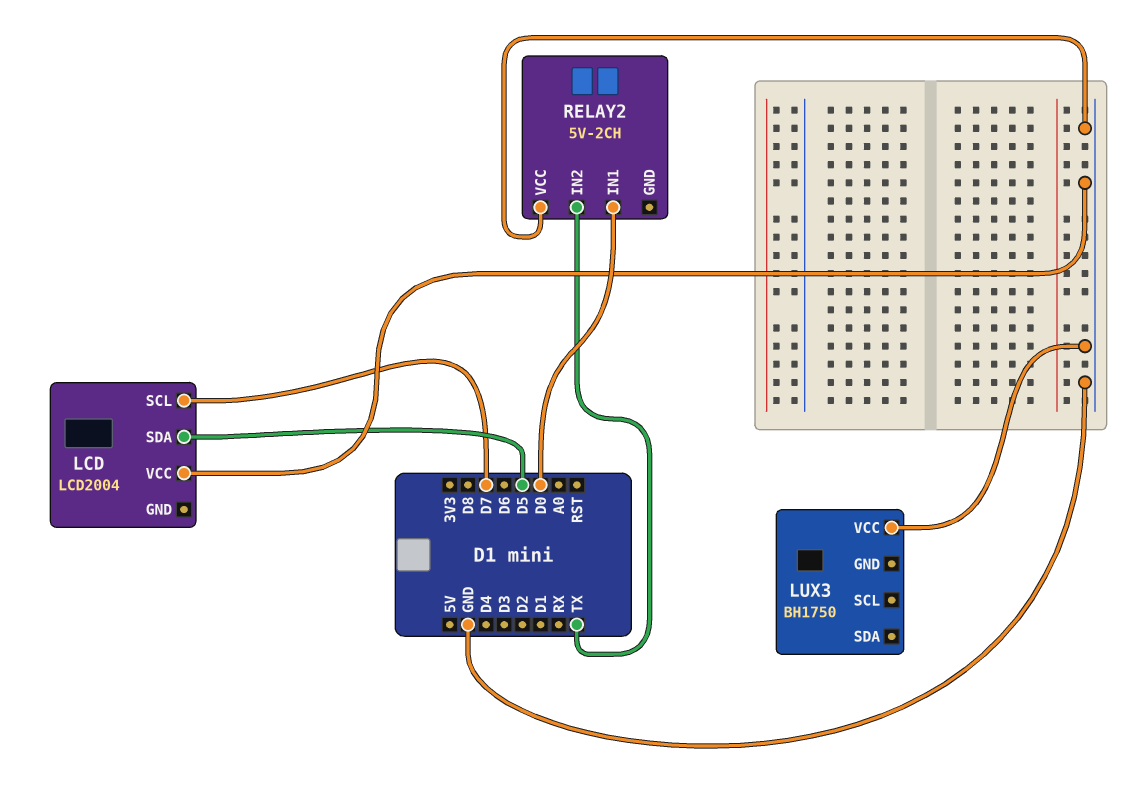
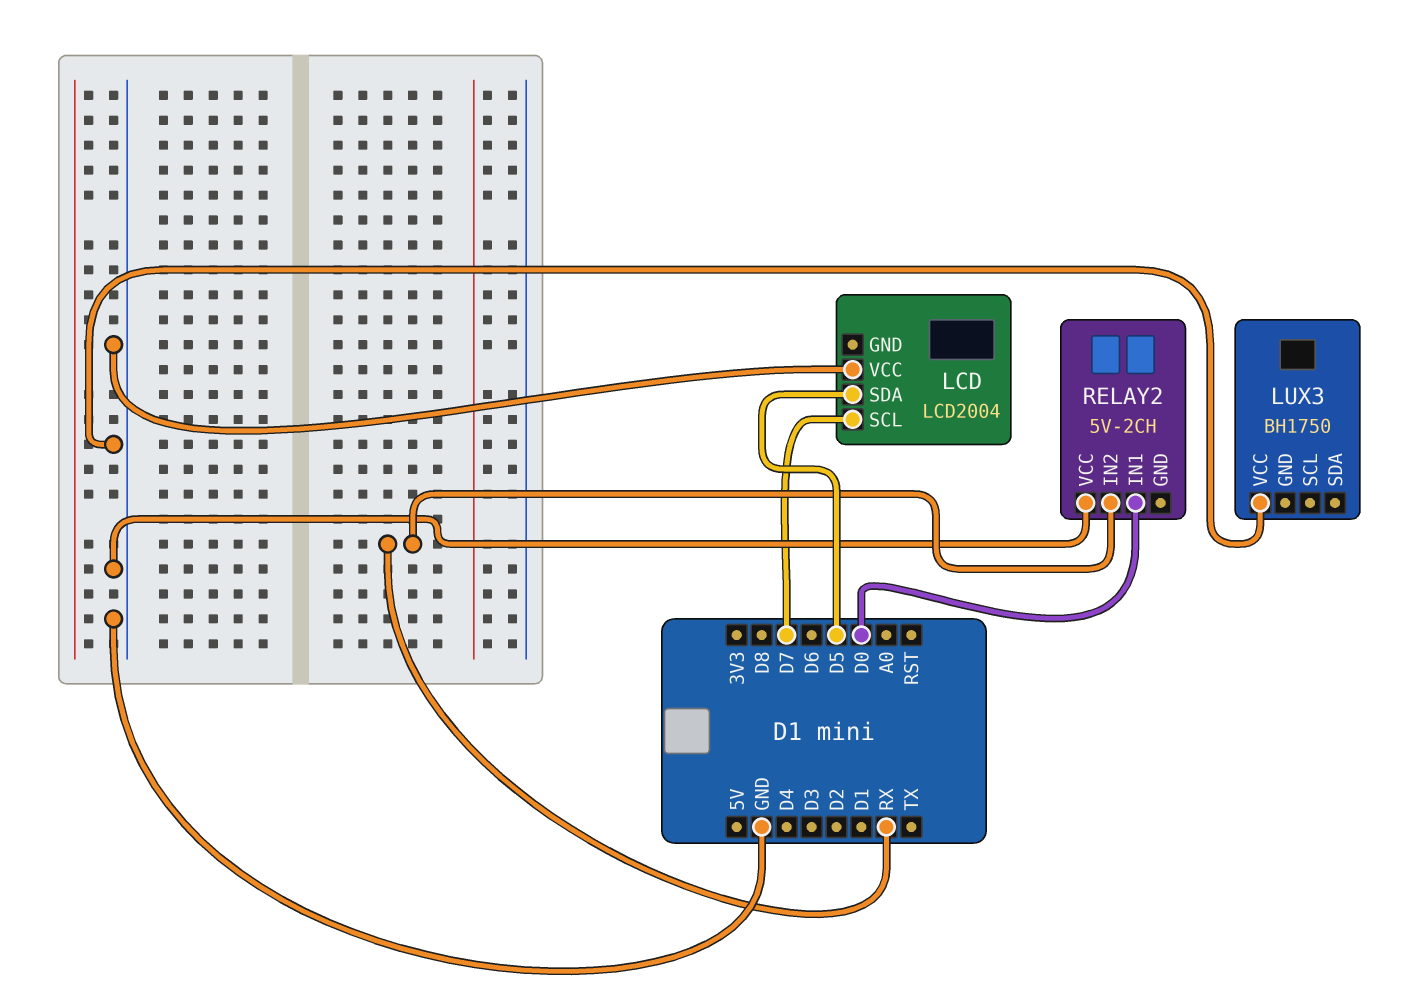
RELAY2 pin IN2: TX -> RX

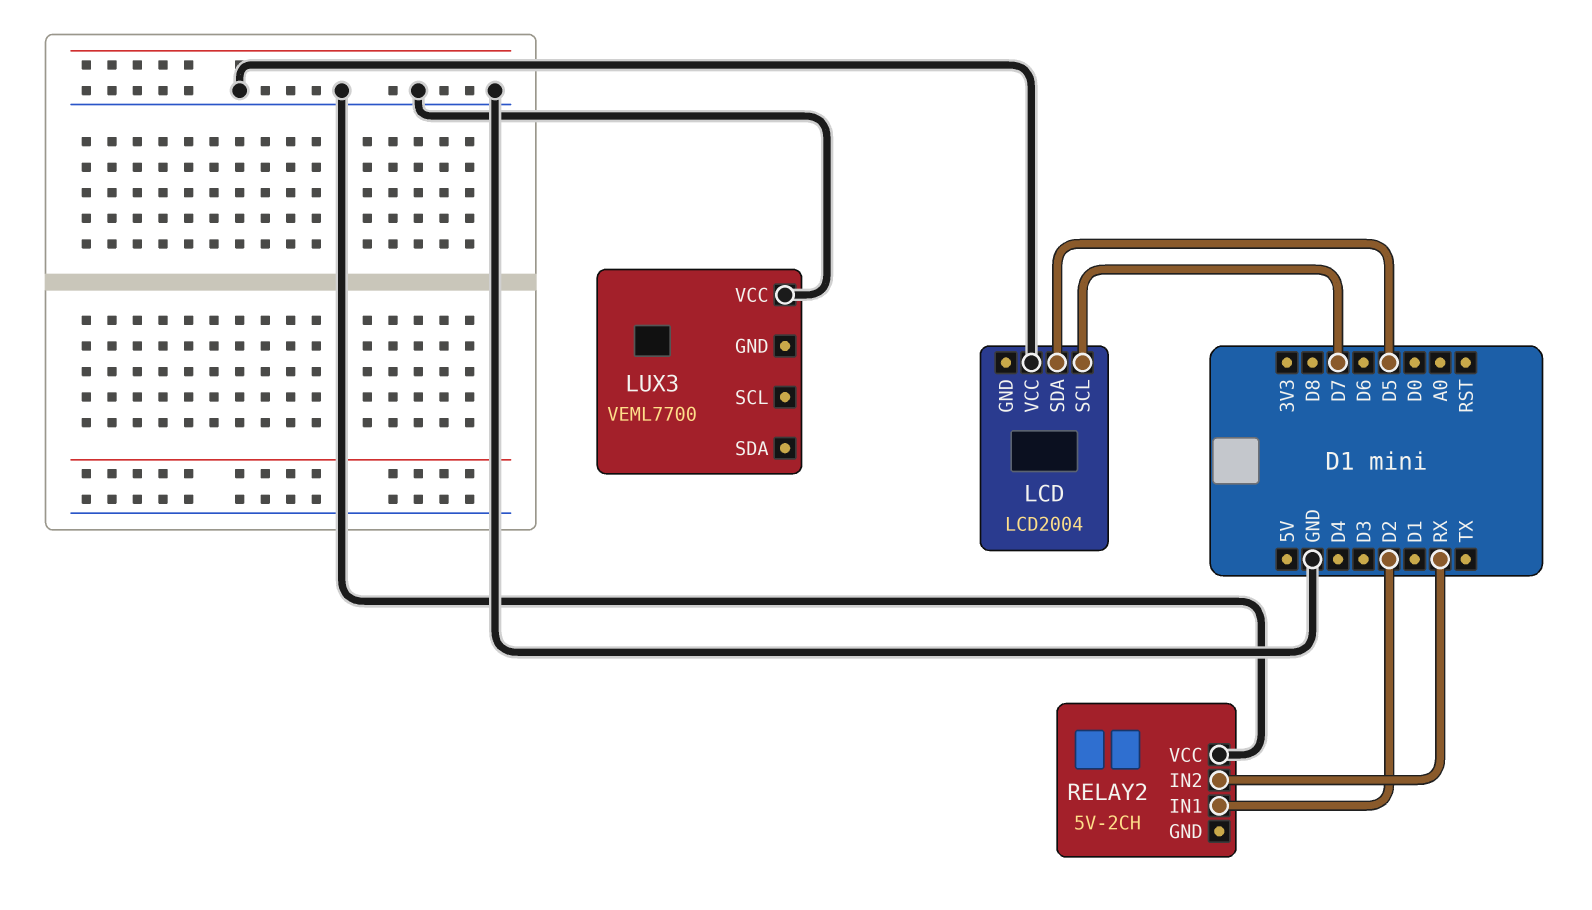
LUX3: BH1750 -> VEML7700
RELAY2 pin IN1: D0 -> D2

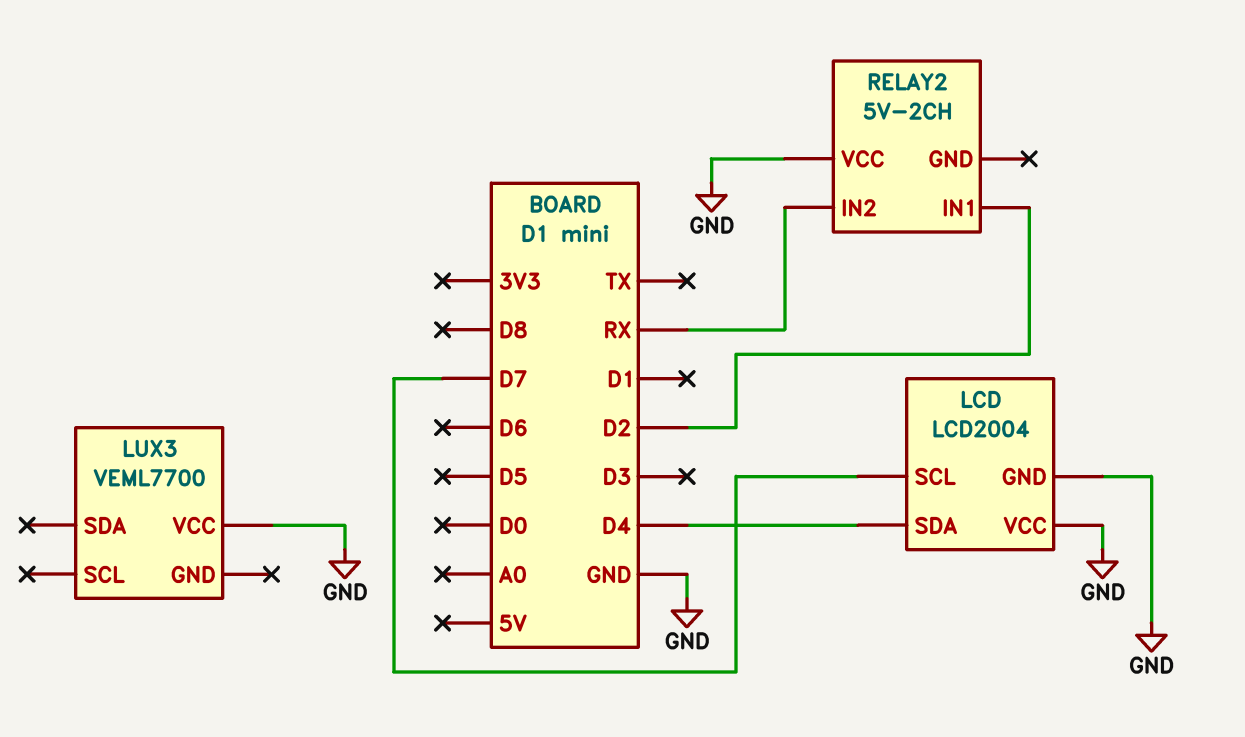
LCD pin GND: none -> GND
LCD pin SDA: D5 -> D4

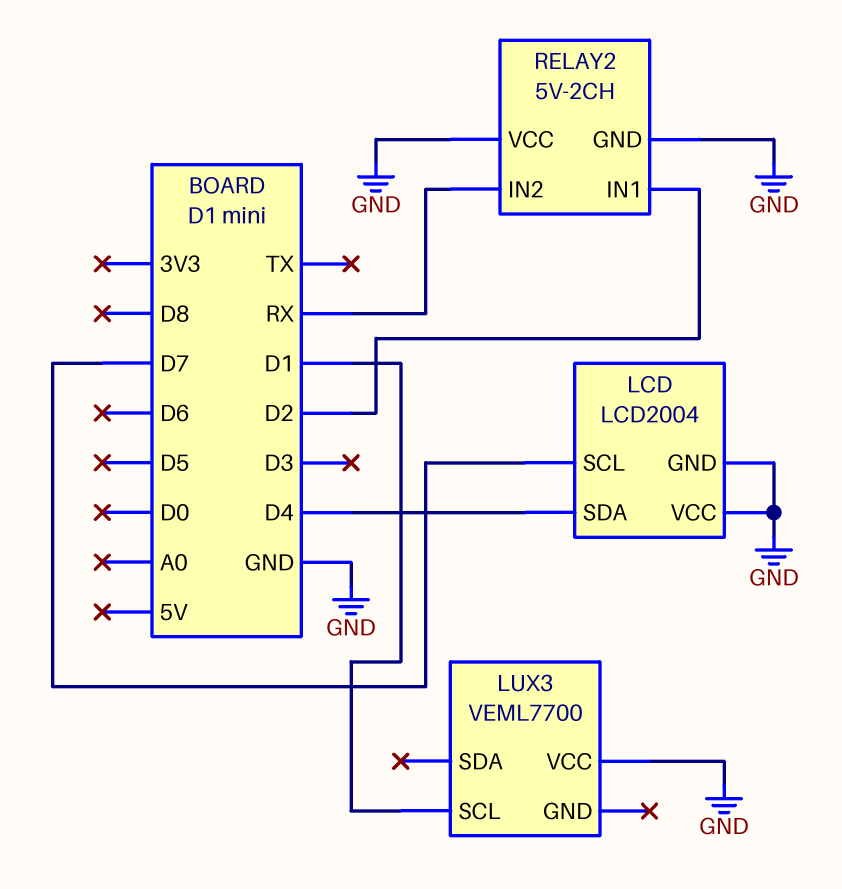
LUX3 pin SCL: none -> D1
RELAY2 pin GND: none -> GND

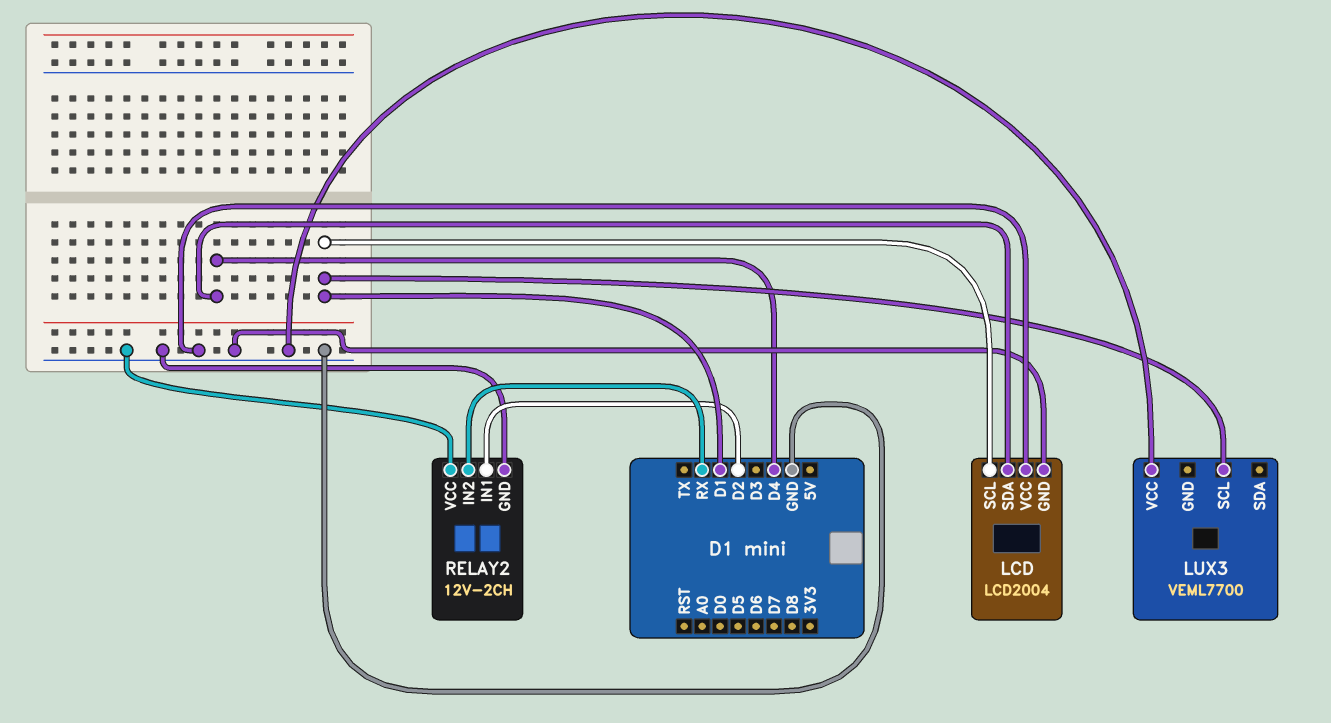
LCD pin SCL: D7 -> D1
RELAY2: 5V-2CH -> 12V-2CH

